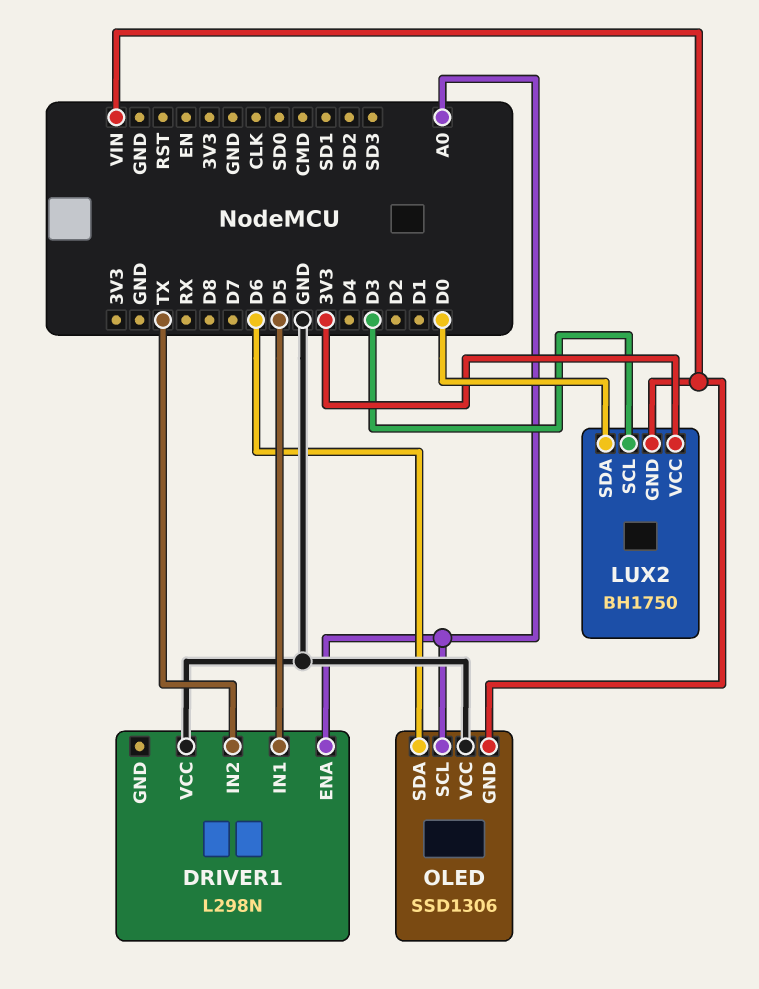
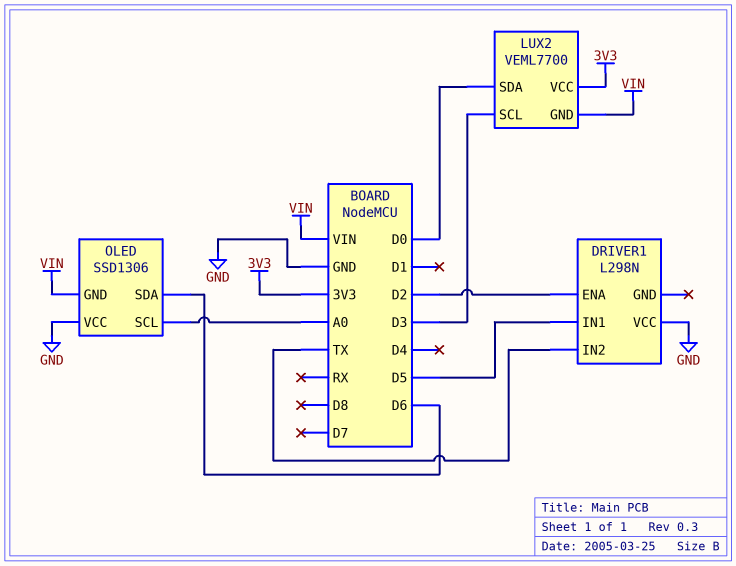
DRIVER1 pin ENA: A0 -> D2
LUX2: BH1750 -> VEML7700

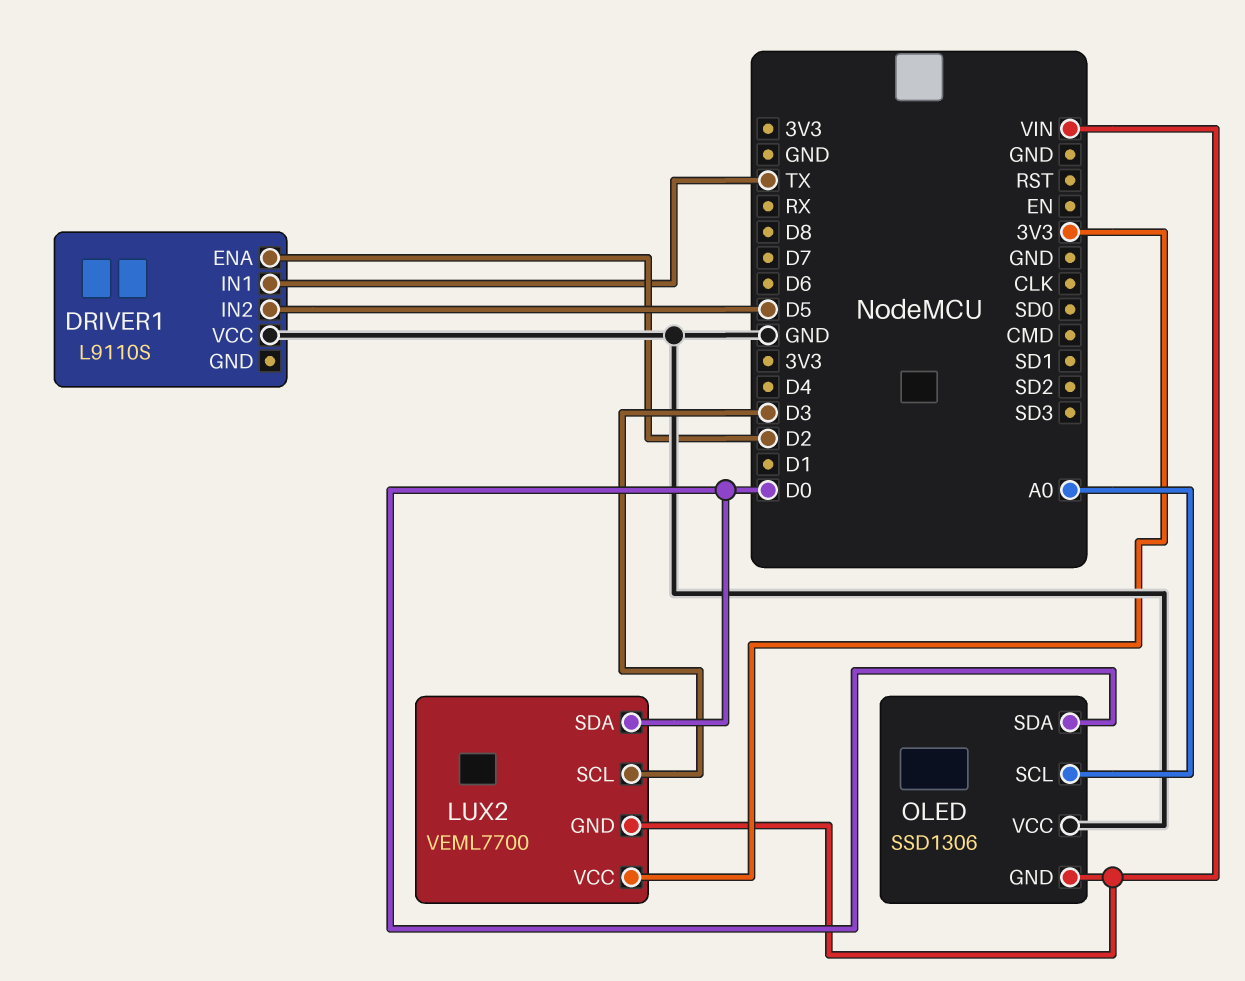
DRIVER1: L298N -> L9110S
DRIVER1 pin IN1: D5 -> TX
DRIVER1 pin IN2: TX -> D5
OLED pin SDA: D6 -> D0

